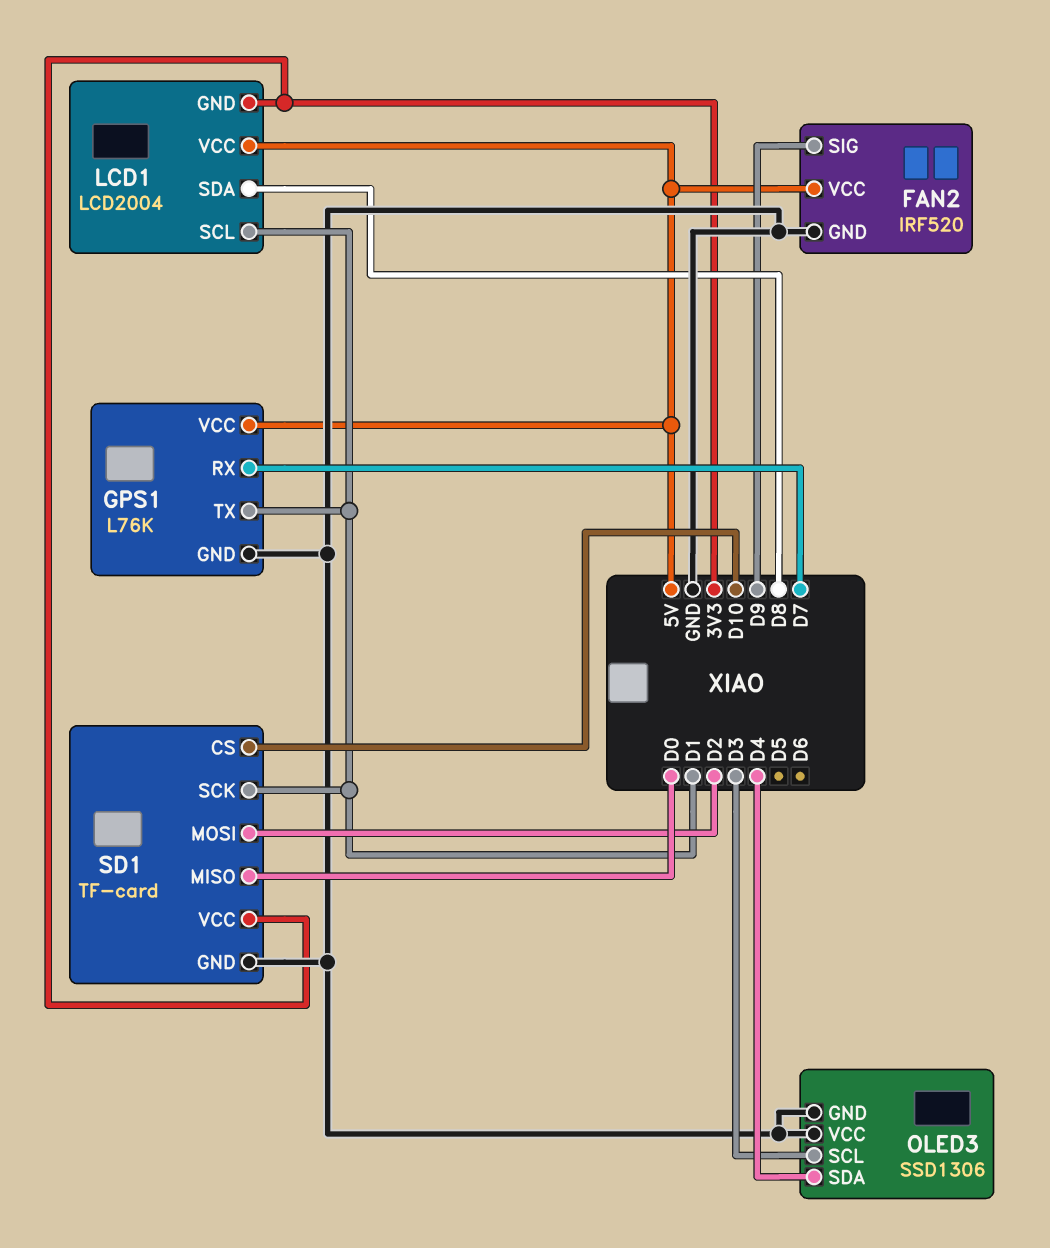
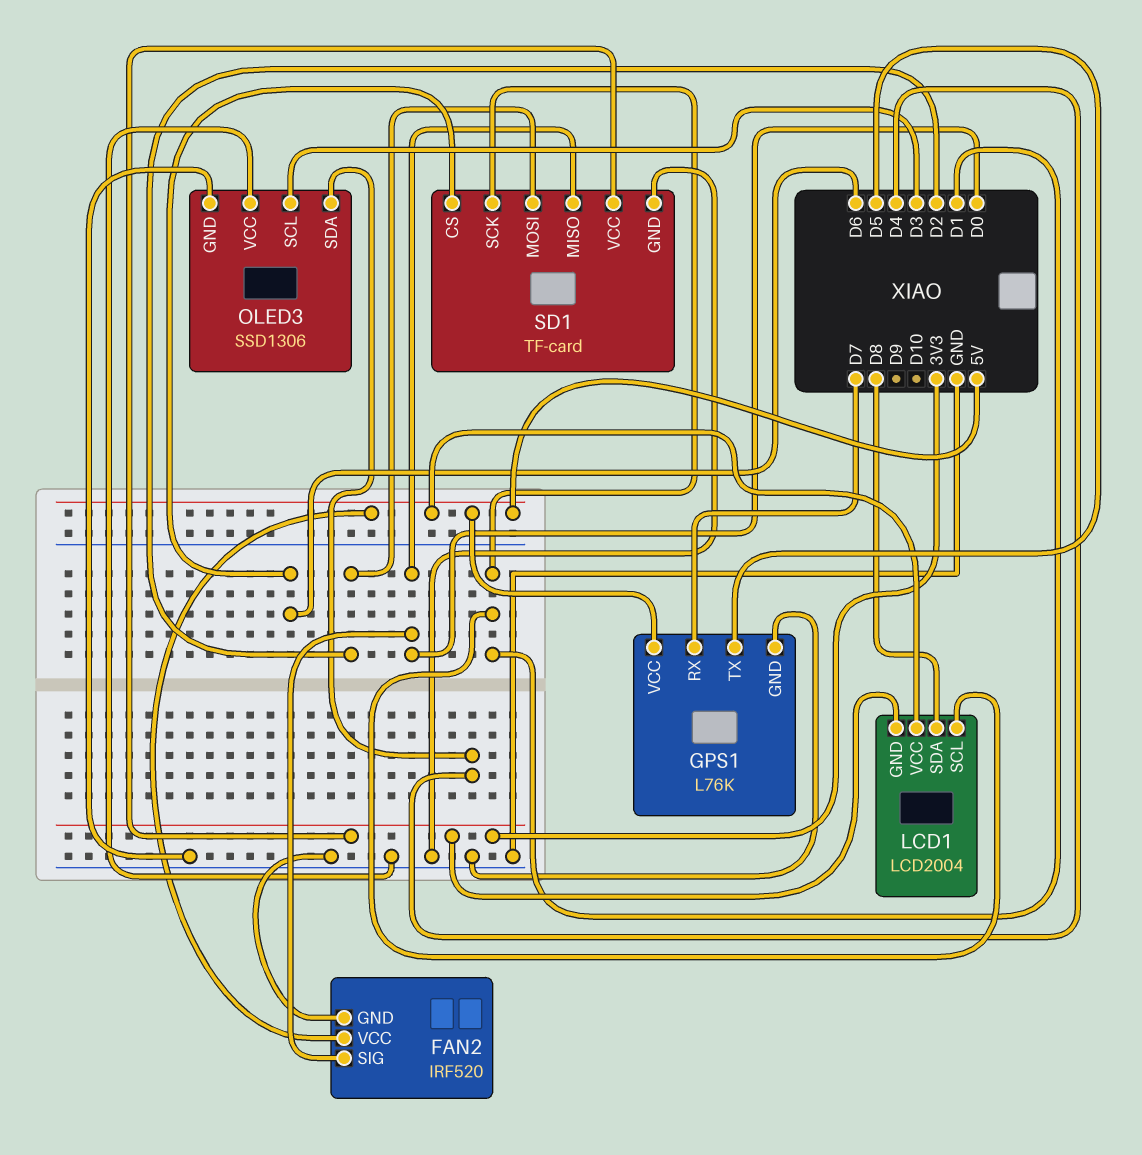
FAN2 pin SIG: D9 -> D0
GPS1 pin TX: D1 -> D5
SD1 pin CS: D10 -> D6

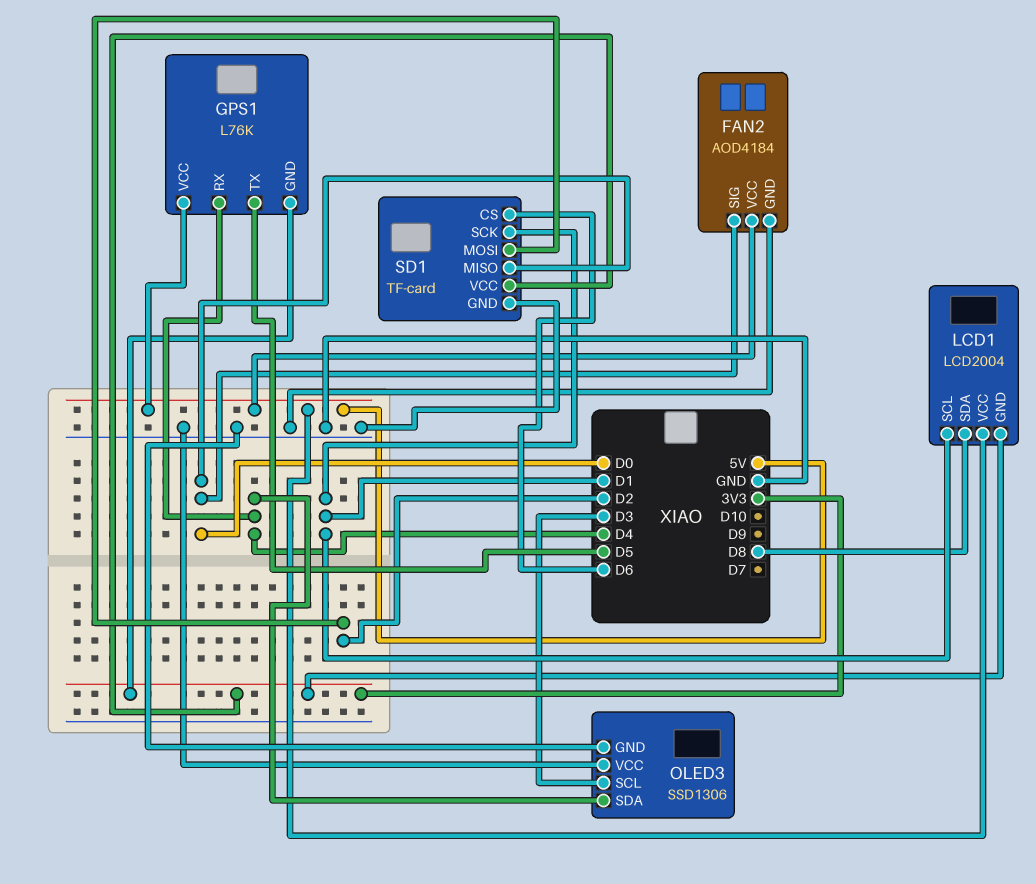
FAN2: IRF520 -> AOD4184
GPS1 pin GND: GND -> 3V3
GPS1 pin RX: D7 -> D4

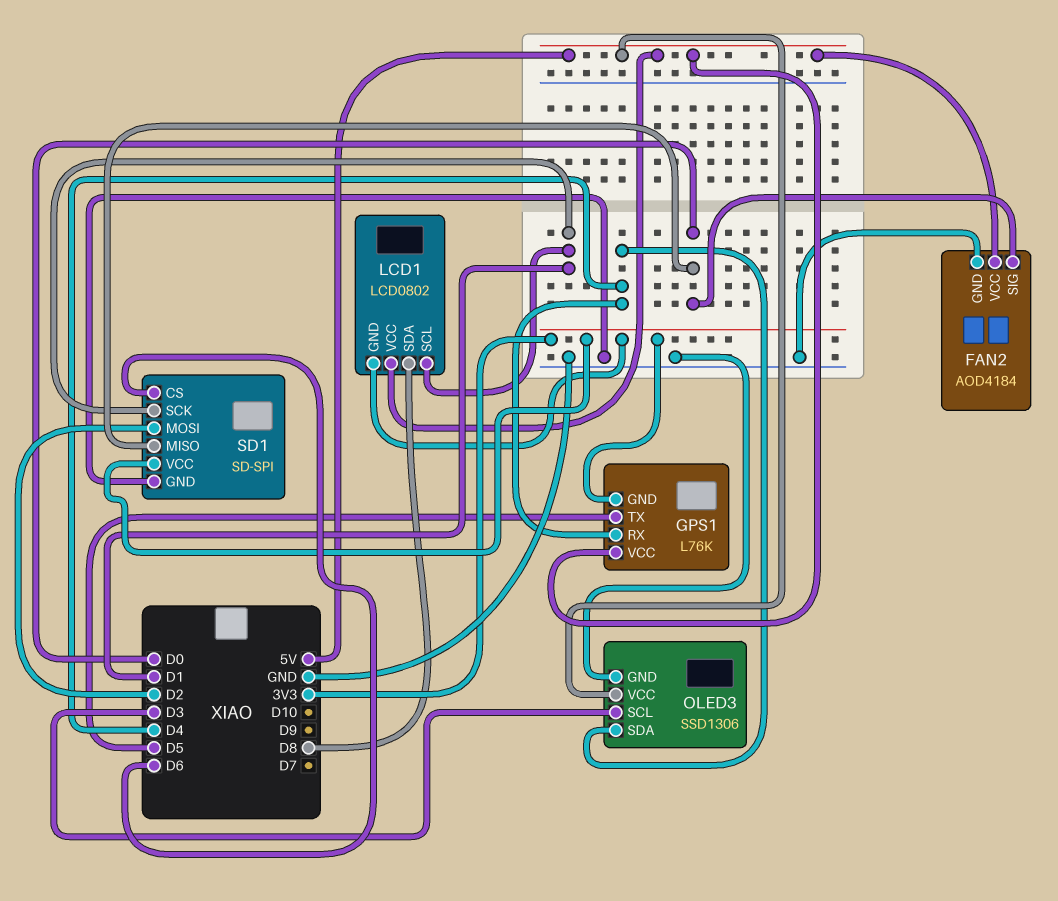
LCD1: LCD2004 -> LCD0802
OLED3 pin VCC: GND -> 5V
SD1: TF-card -> SD-SPI

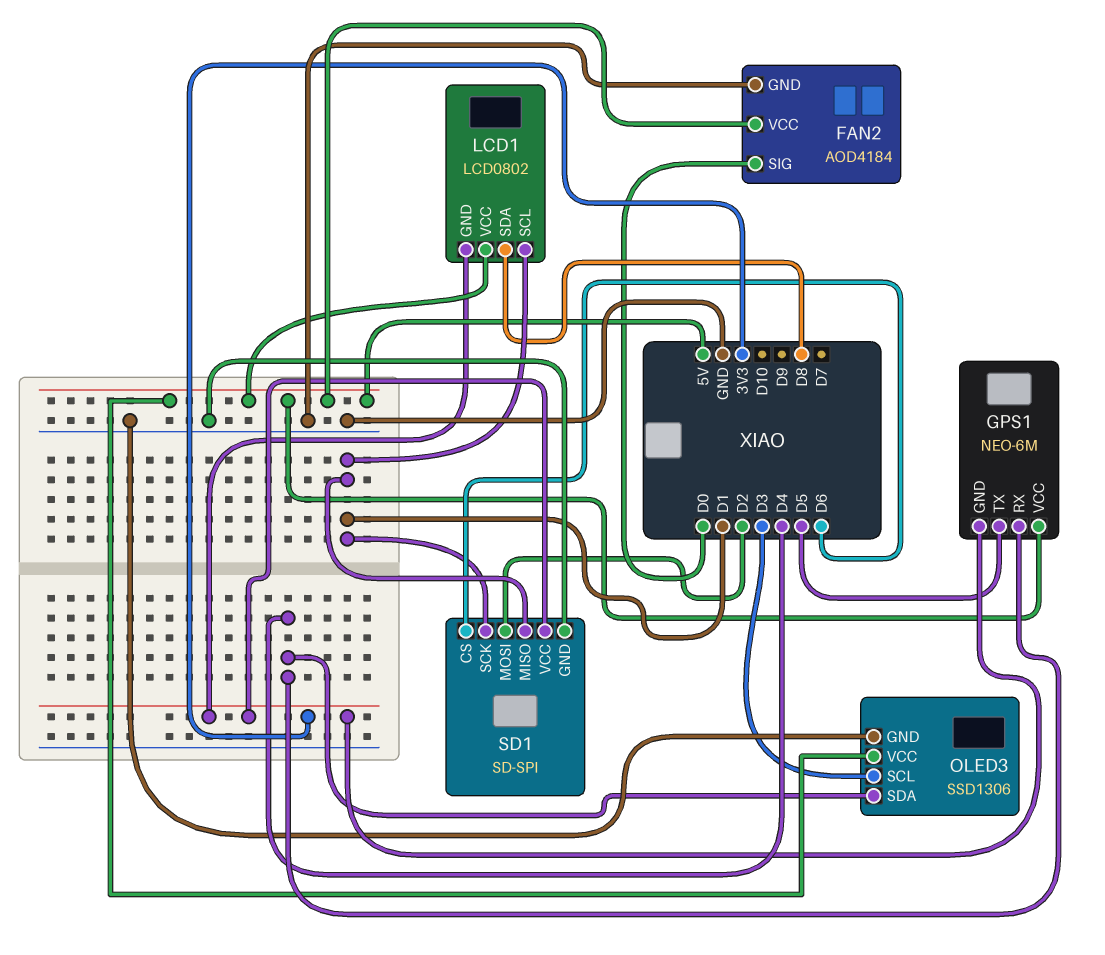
GPS1: L76K -> NEO-6M
SD1 pin MISO: D0 -> D1

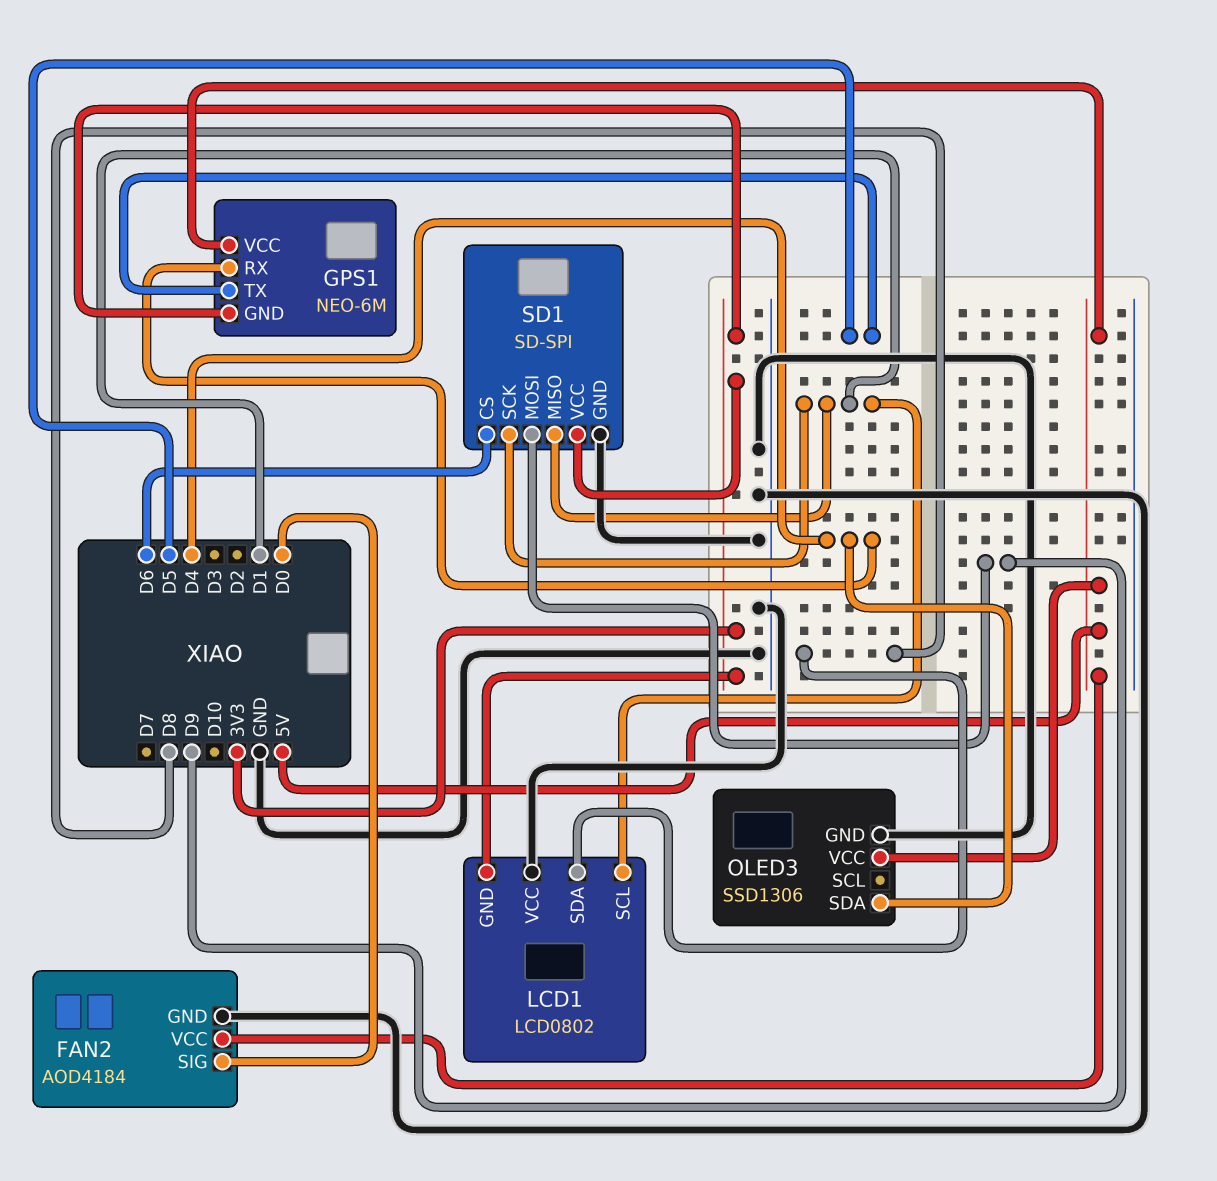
LCD1 pin VCC: 5V -> GND
OLED3 pin SCL: D3 -> none
SD1 pin MOSI: D2 -> D9

